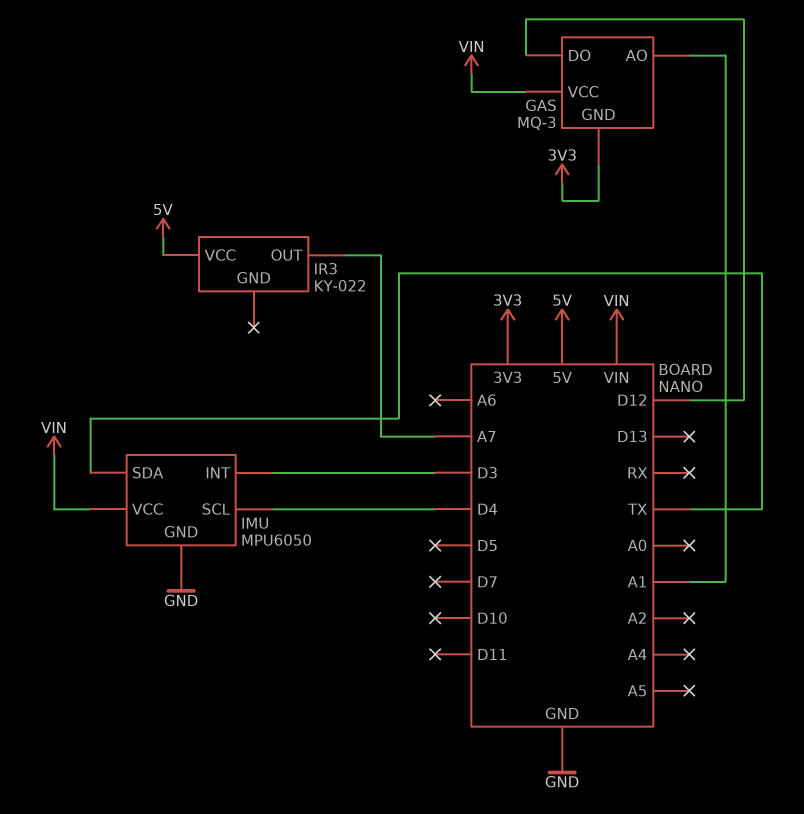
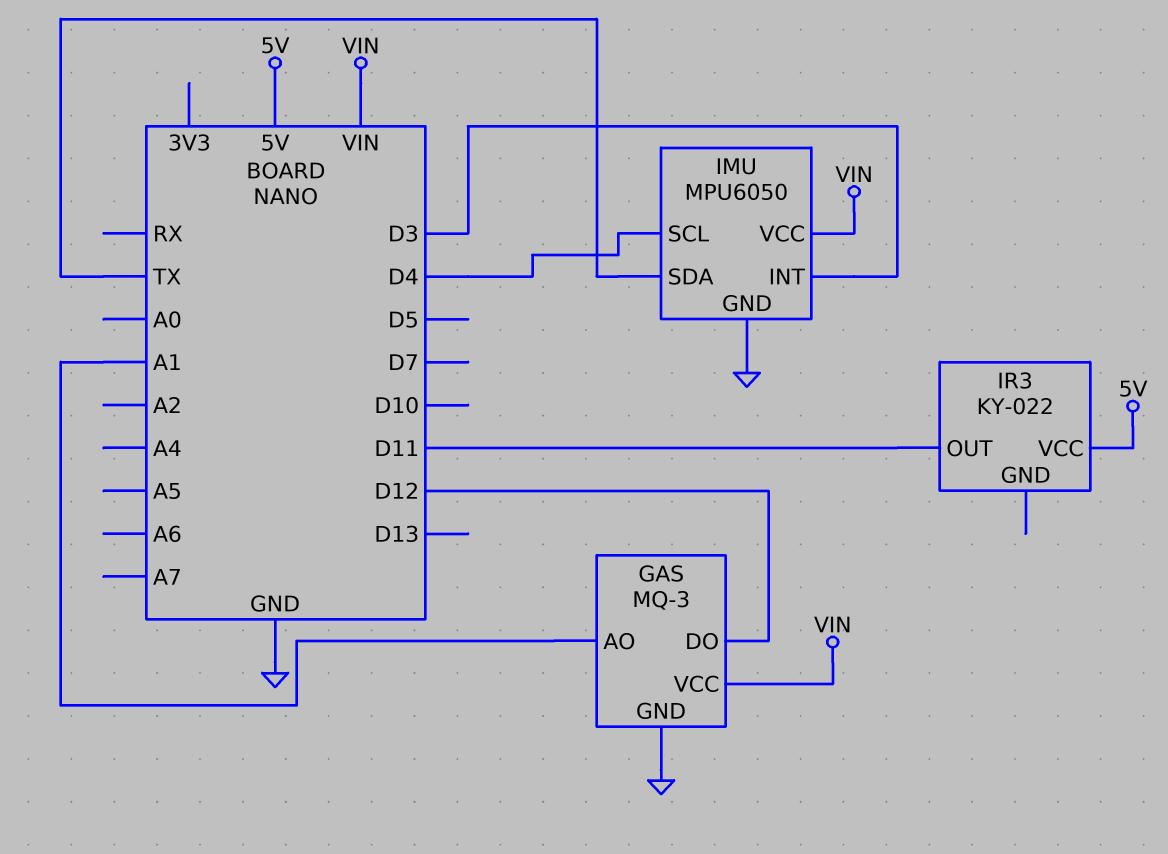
GAS pin GND: 3V3 -> GND
IR3 pin OUT: A7 -> D11

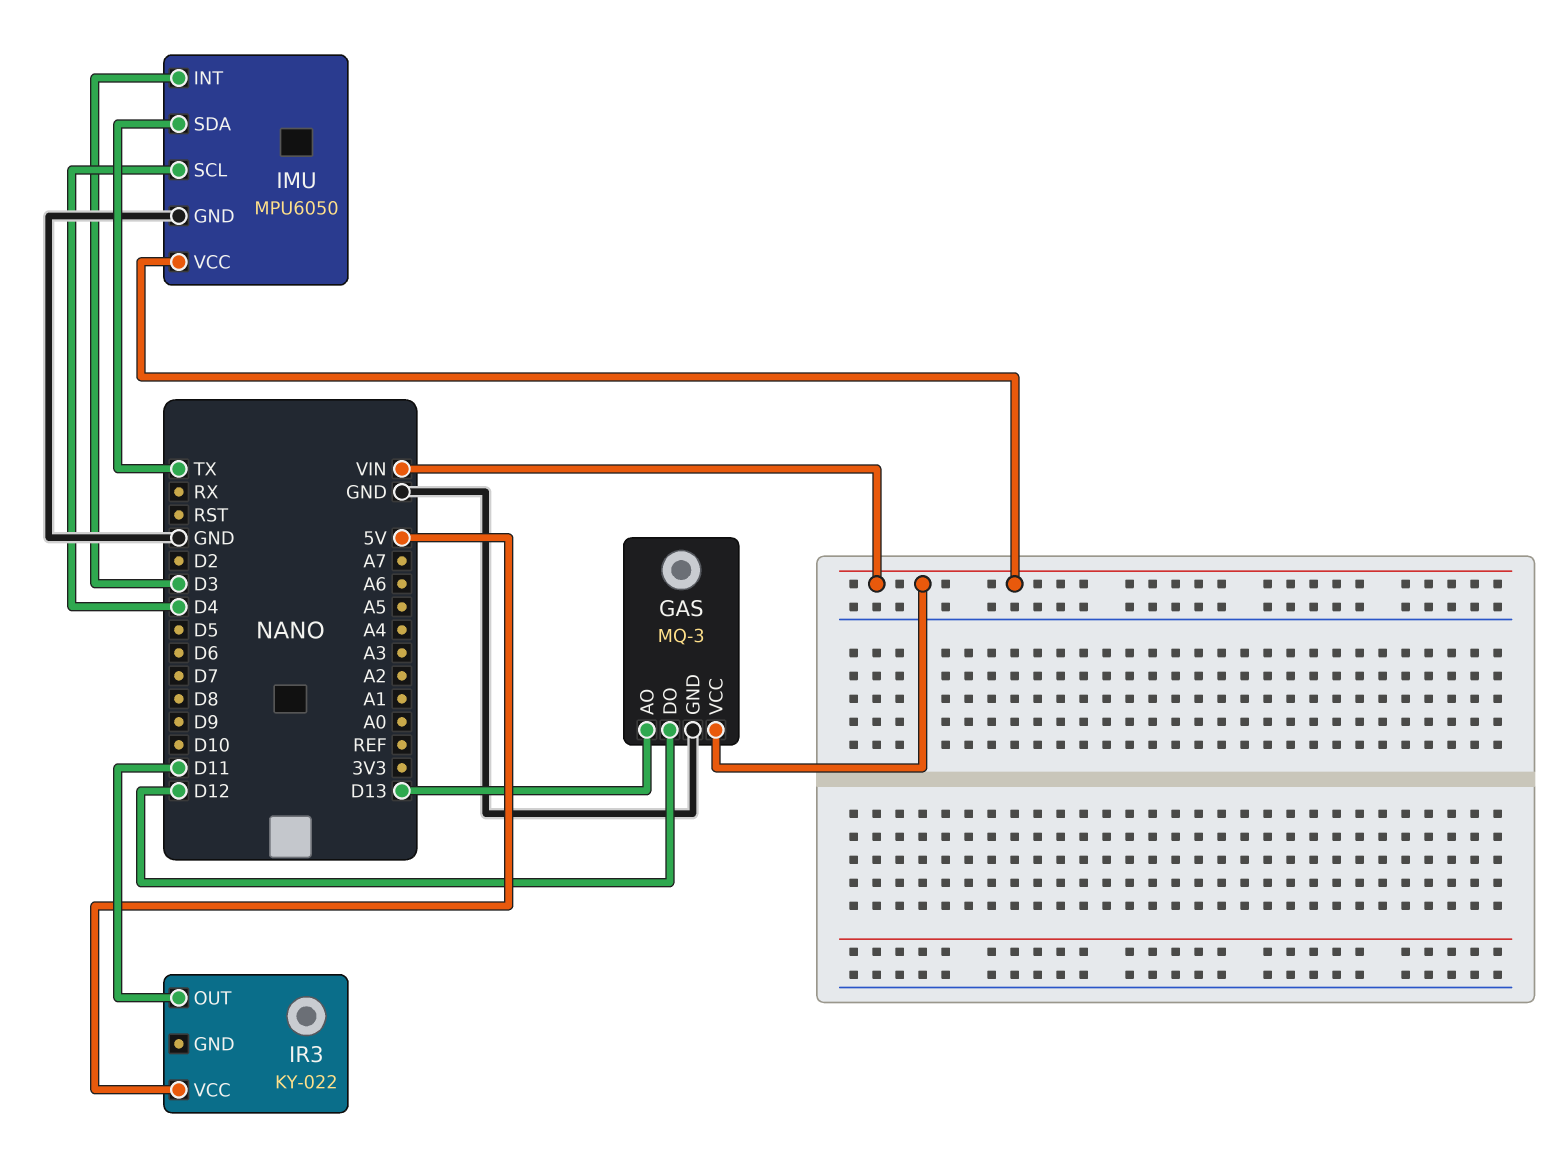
GAS pin AO: A1 -> D13

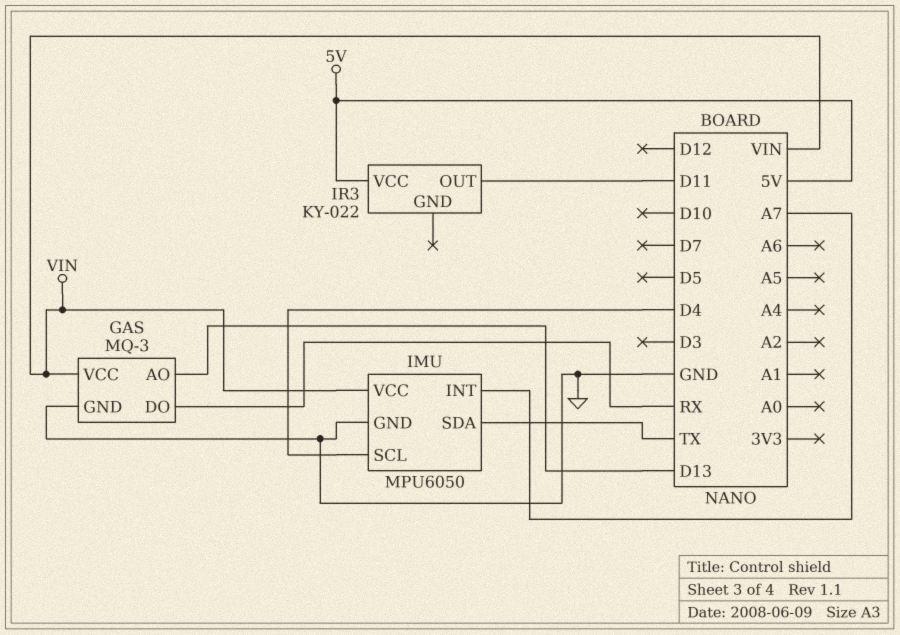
GAS pin DO: D12 -> RX
IMU pin INT: D3 -> A7

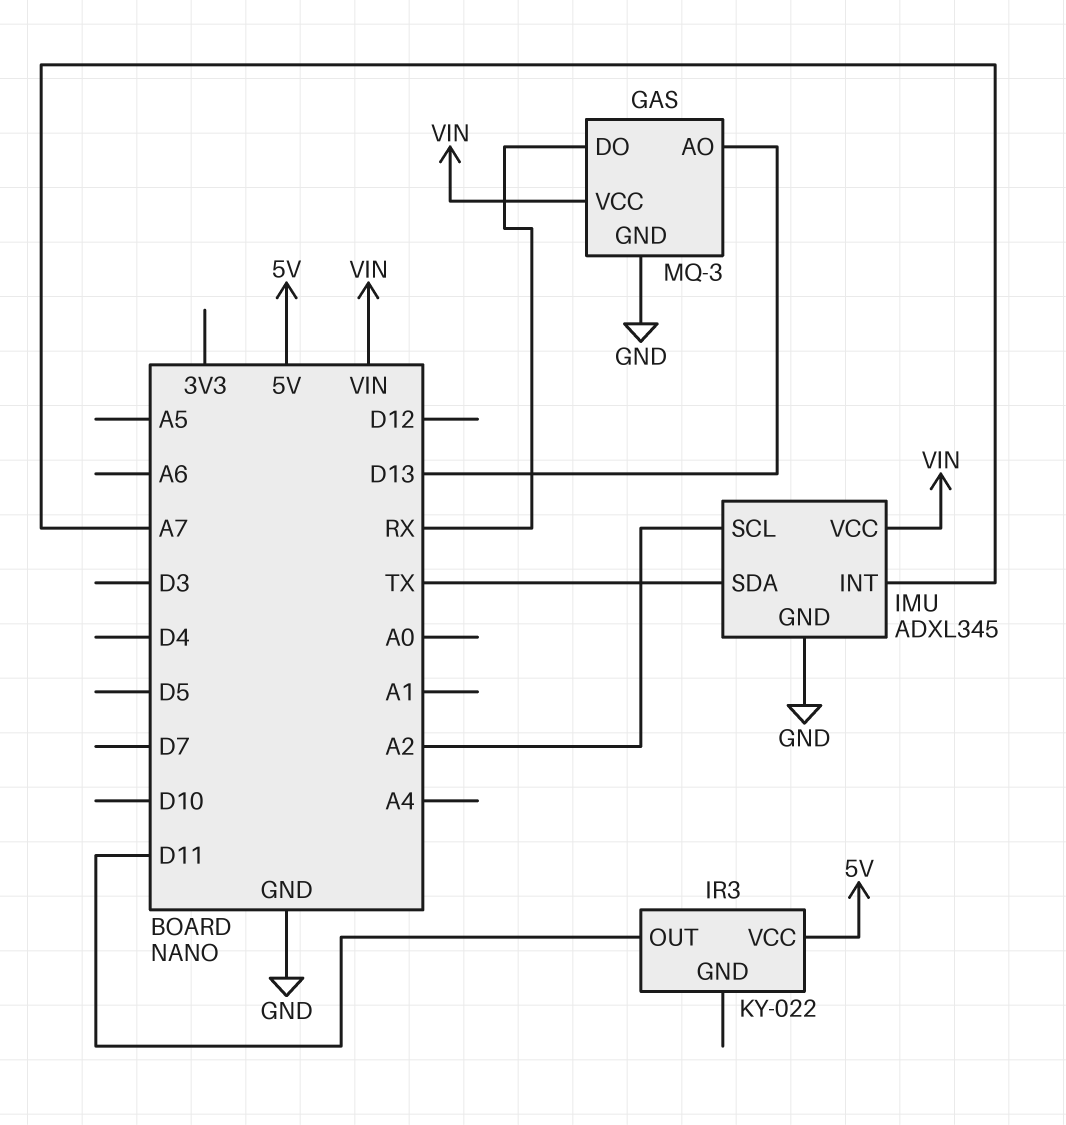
IMU: MPU6050 -> ADXL345
IMU pin SCL: D4 -> A2

